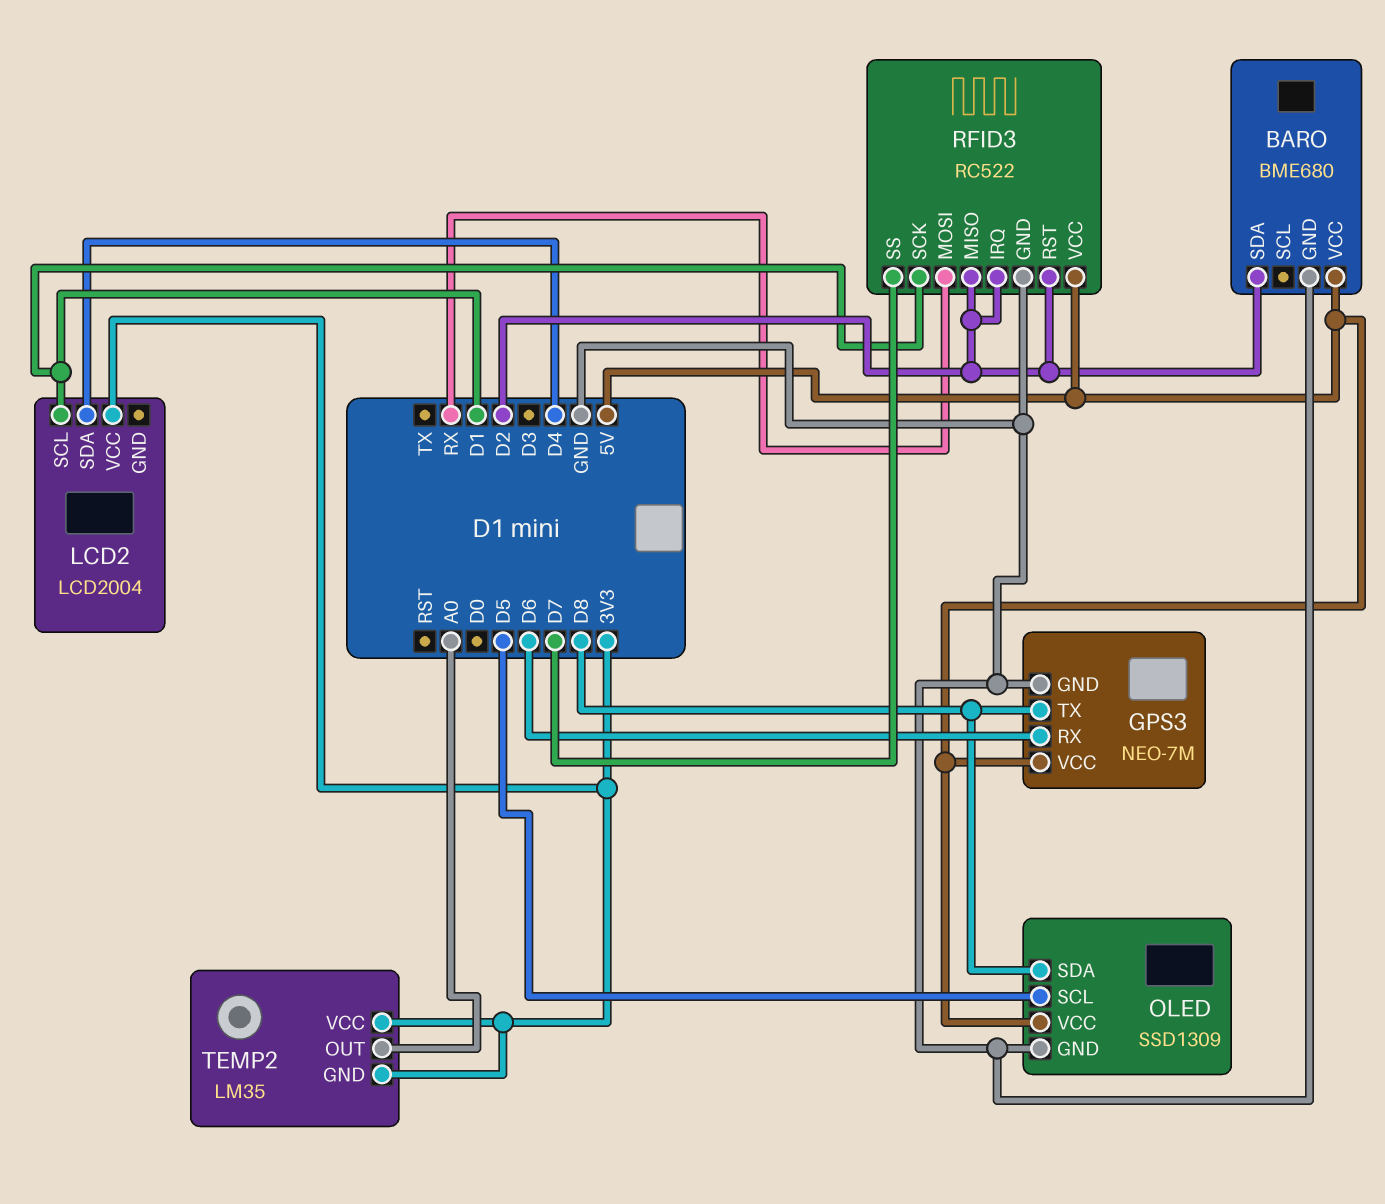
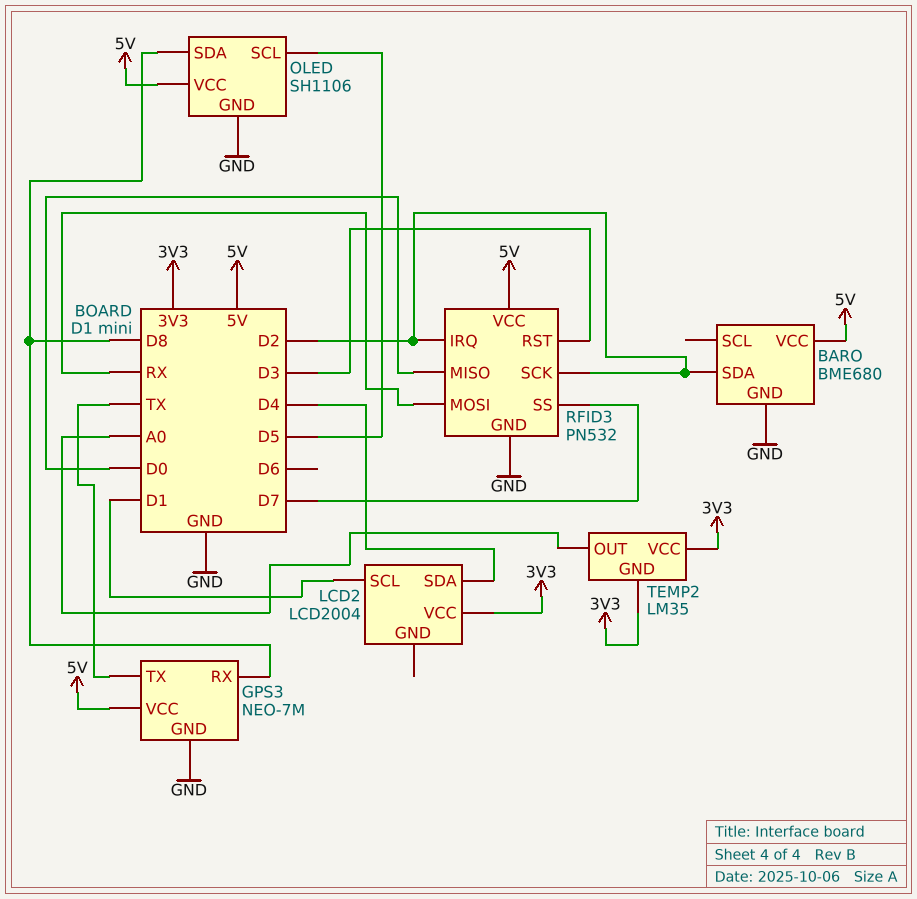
GPS3 pin RX: D6 -> D8
GPS3 pin TX: D8 -> TX
OLED: SSD1309 -> SH1106
RFID3: RC522 -> PN532
RFID3 pin MISO: D2 -> D0
RFID3 pin RST: D2 -> D3
RFID3 pin SCK: D1 -> D2

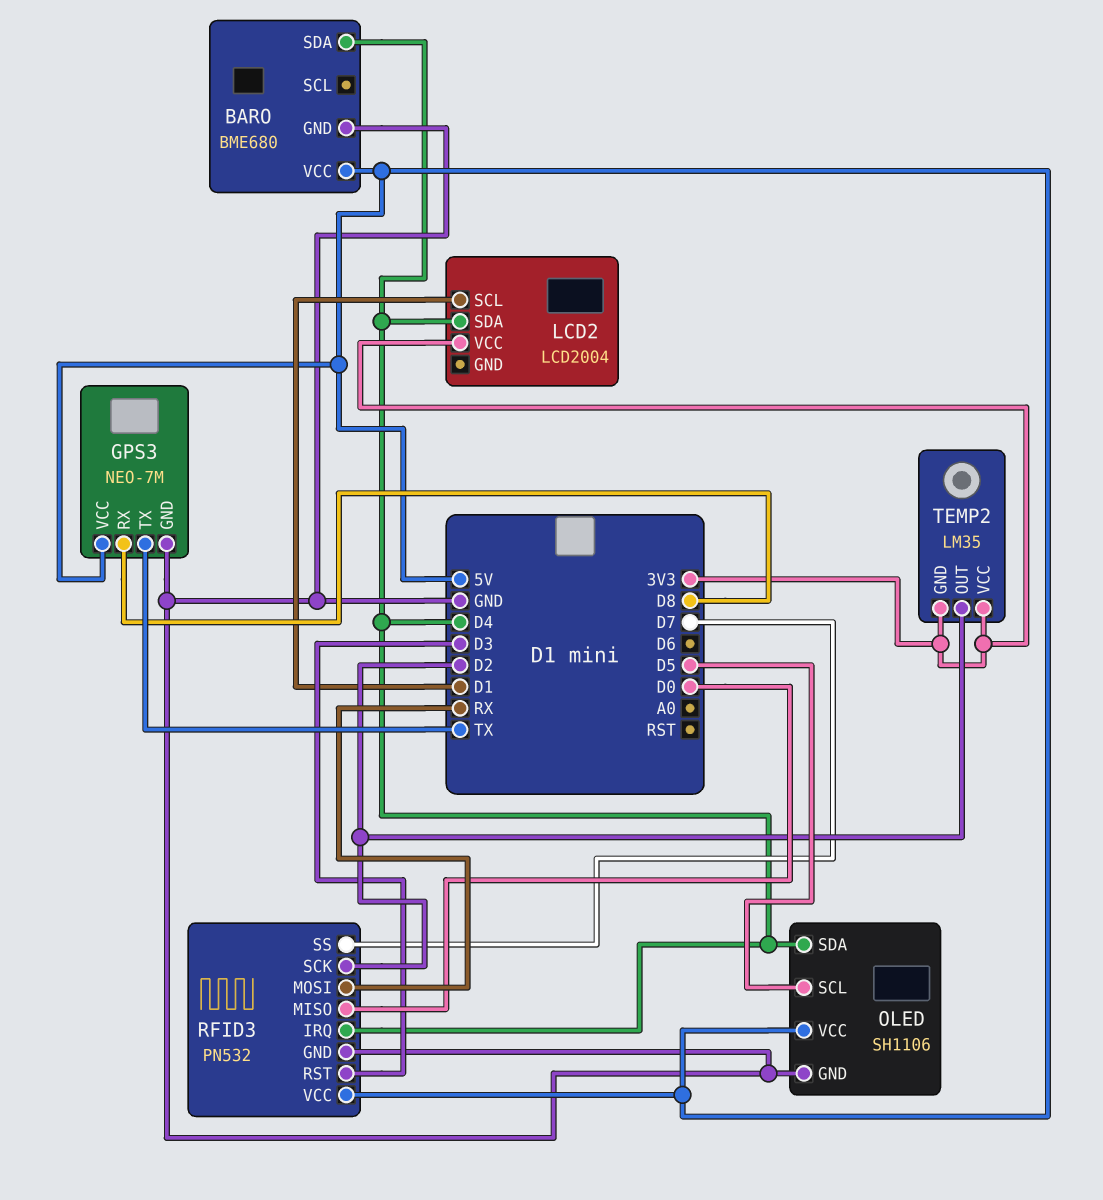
BARO pin SDA: D2 -> D4
OLED pin SDA: D8 -> D4
RFID3 pin IRQ: D2 -> D4
TEMP2 pin OUT: A0 -> D2

